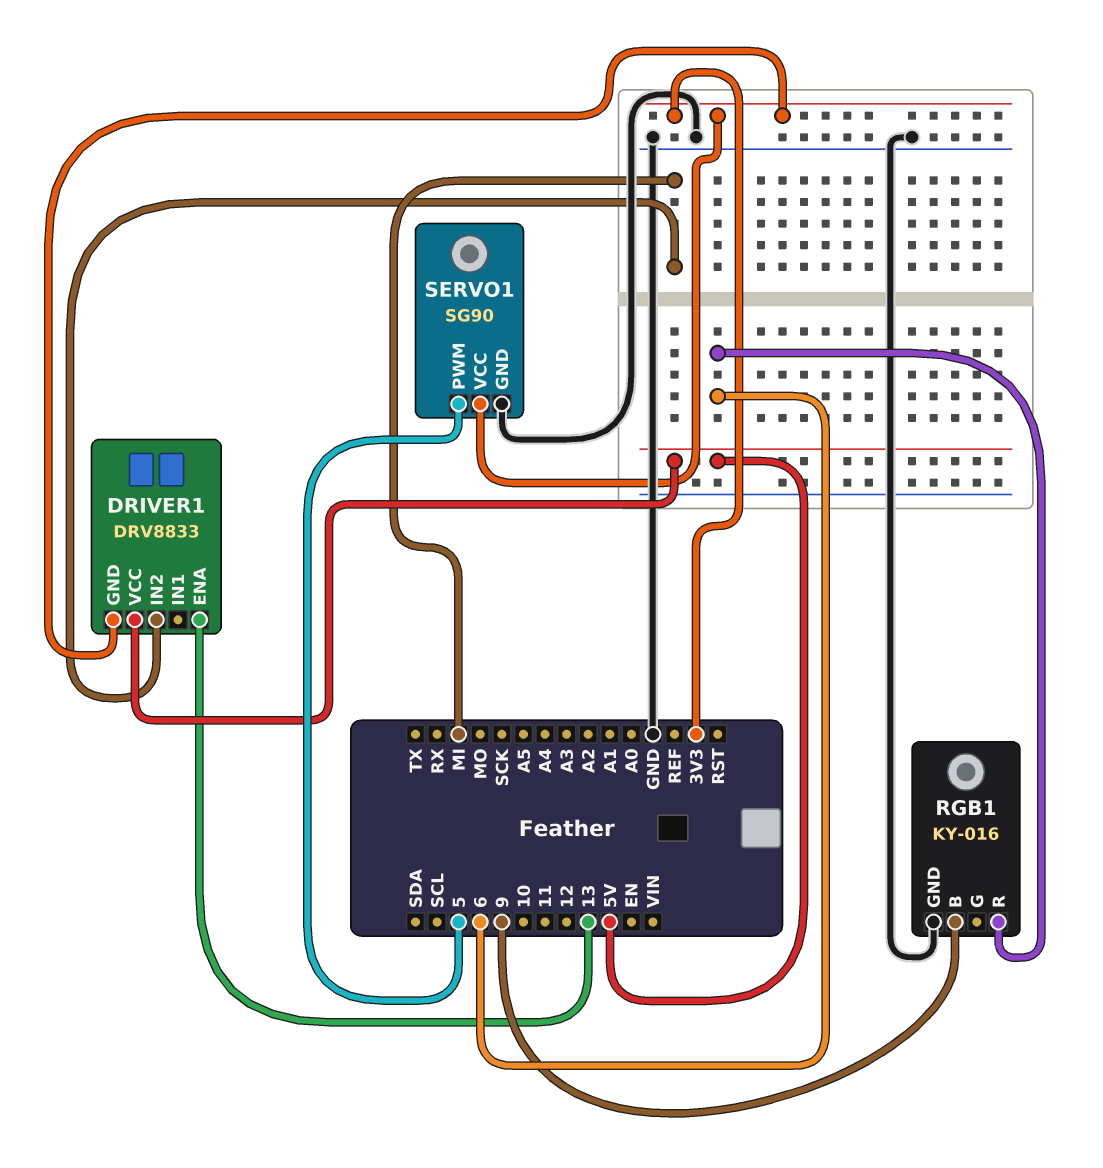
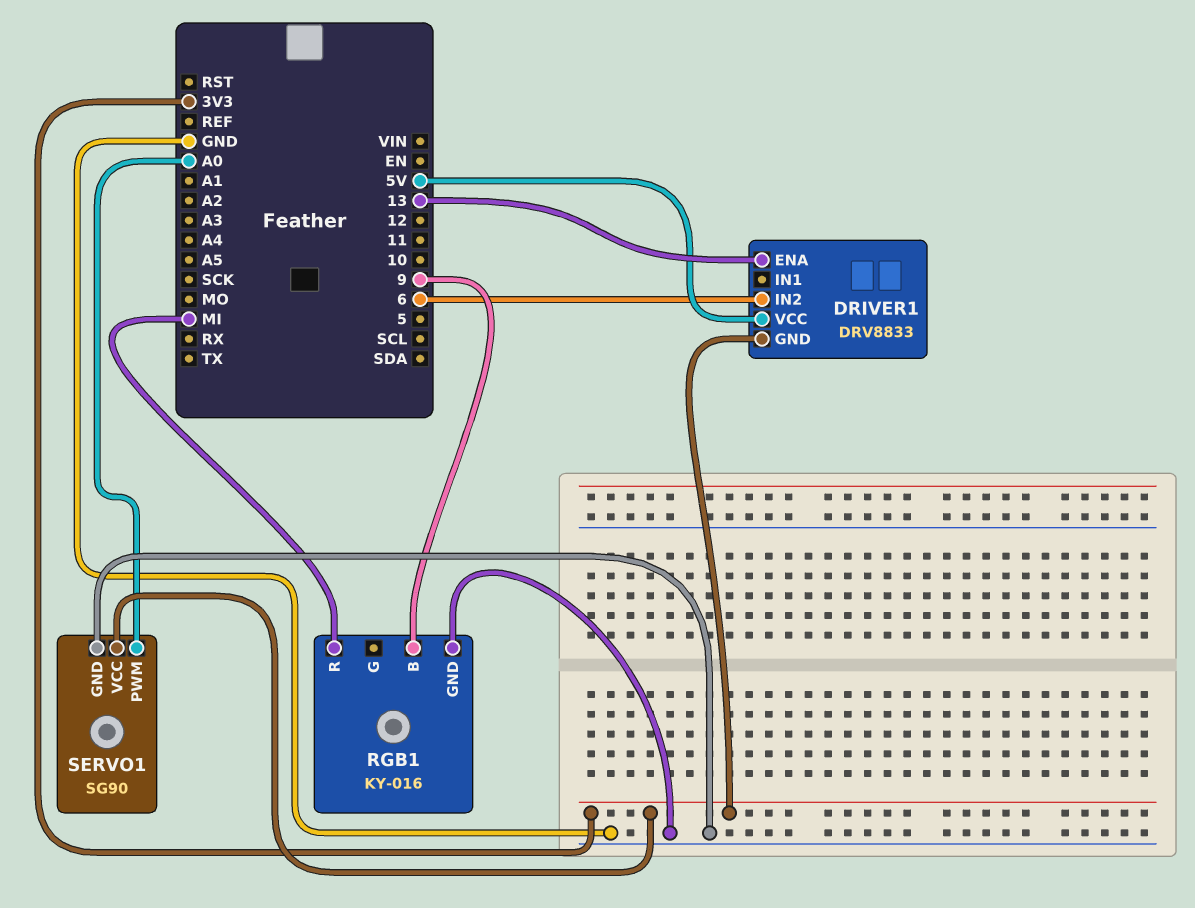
DRIVER1 pin IN2: MI -> 6
RGB1 pin R: 6 -> MI
SERVO1 pin PWM: 5 -> A0

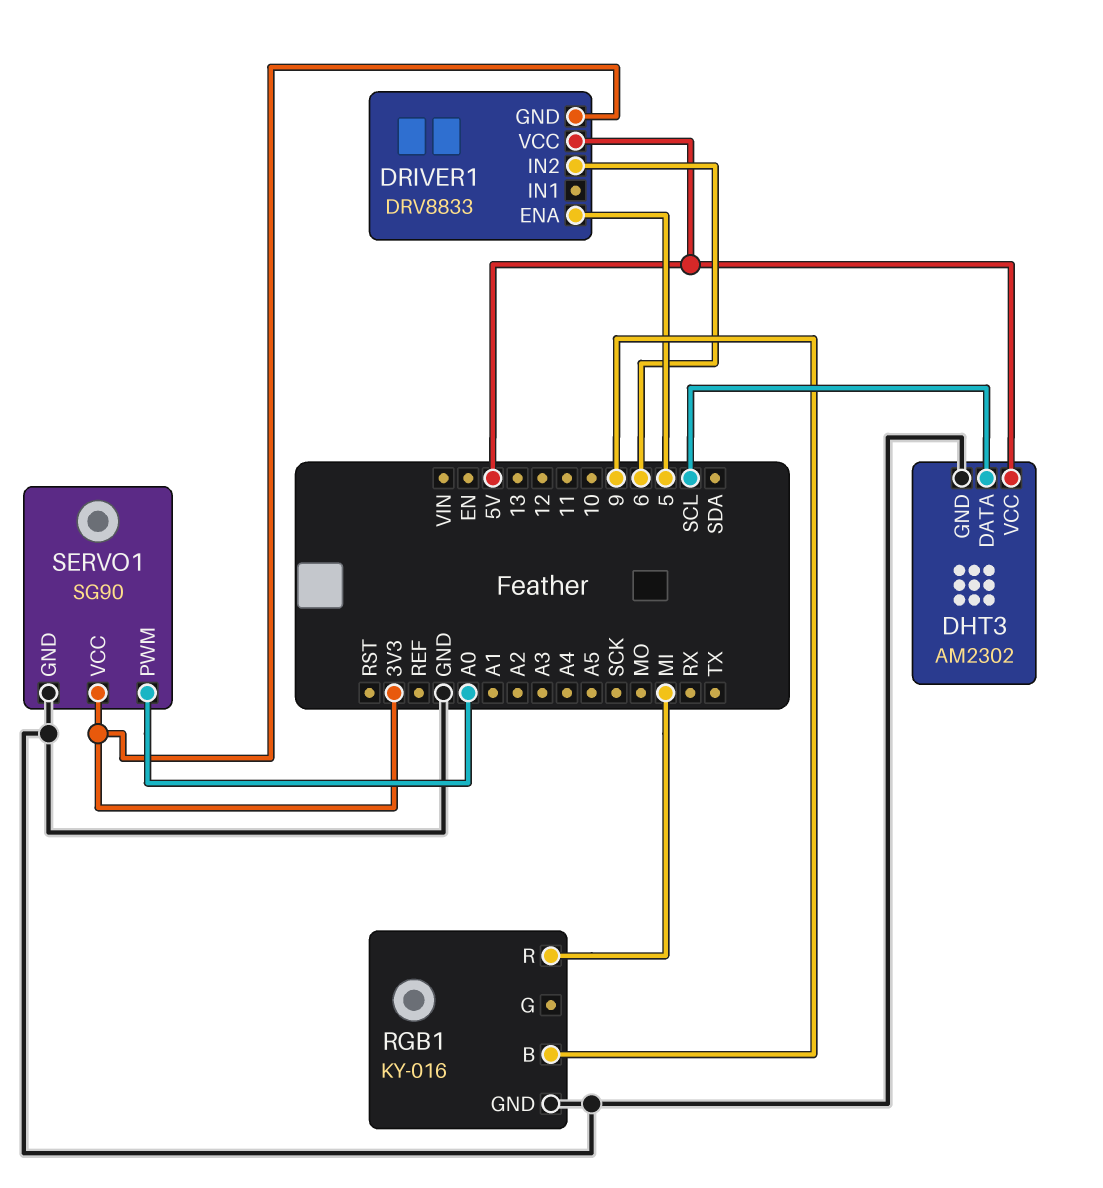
DHT3: none -> AM2302
DHT3 pin DATA: none -> SCL
DHT3 pin GND: none -> GND
DHT3 pin VCC: none -> 5V
DRIVER1 pin ENA: 13 -> 5

